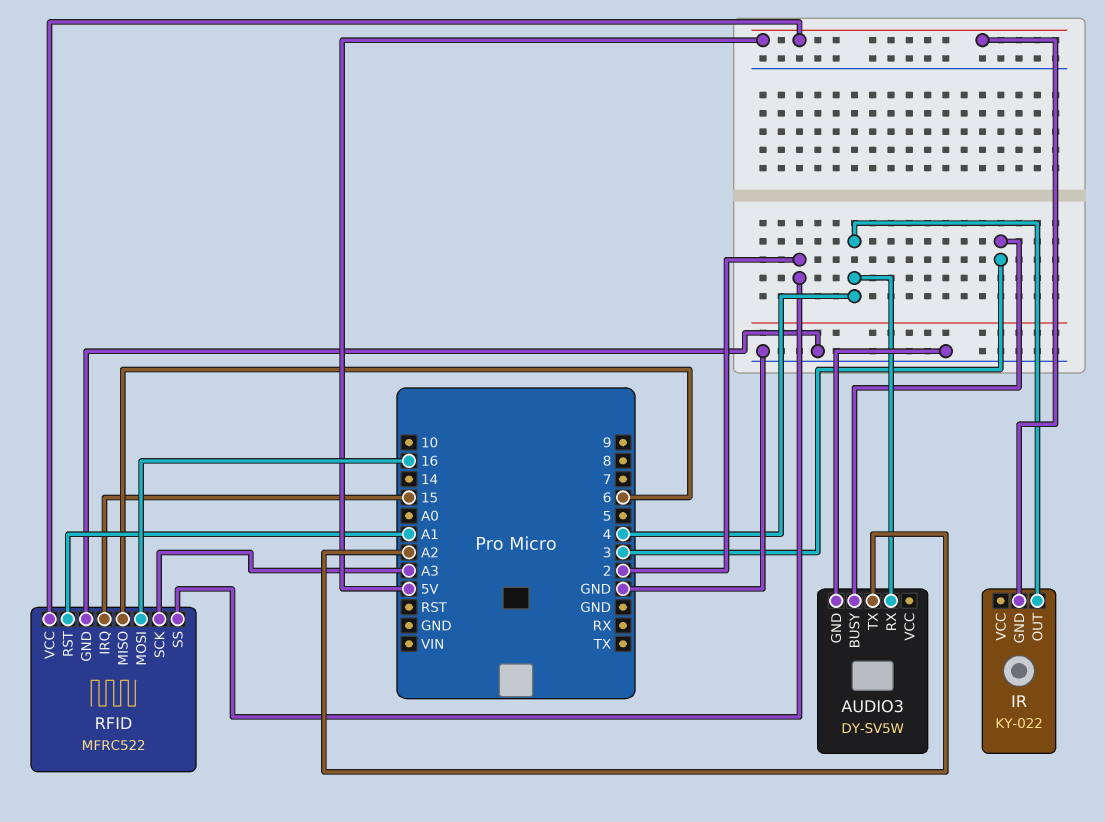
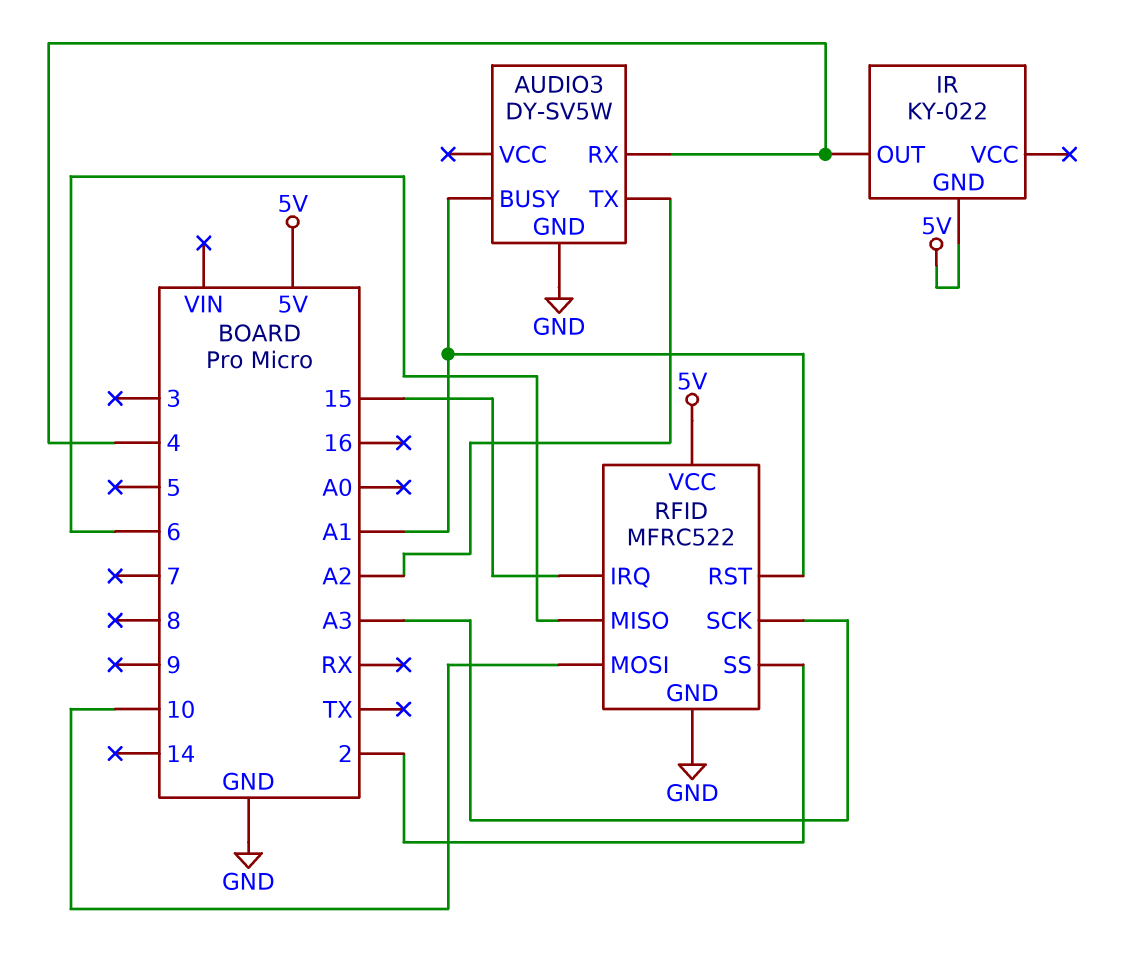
AUDIO3 pin BUSY: 3 -> A1
RFID pin MOSI: 16 -> 10

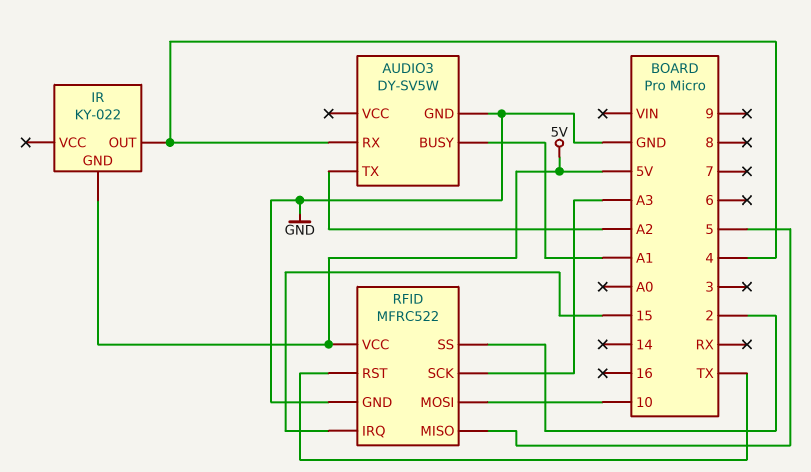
RFID pin MISO: 6 -> 5
RFID pin RST: A1 -> TX

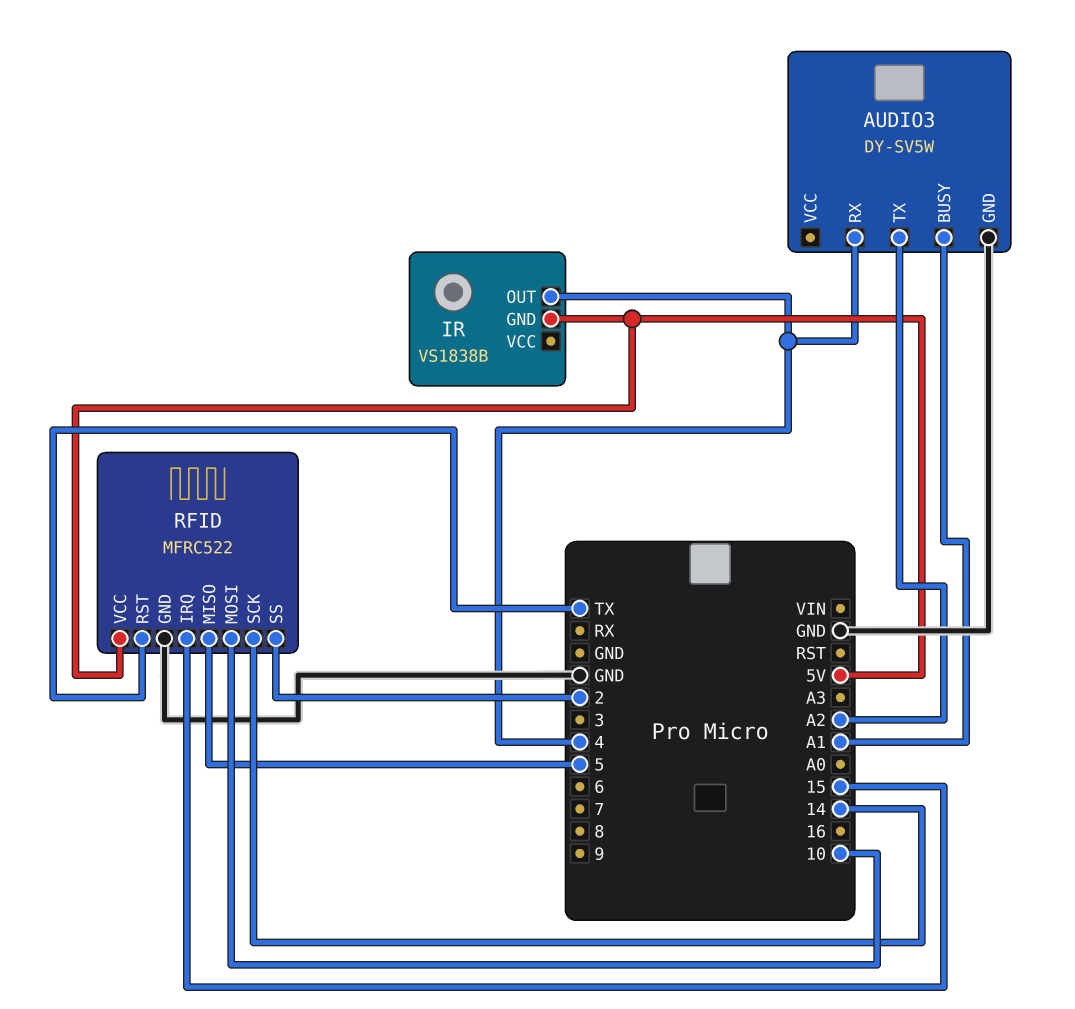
IR: KY-022 -> VS1838B
RFID pin SCK: A3 -> 14

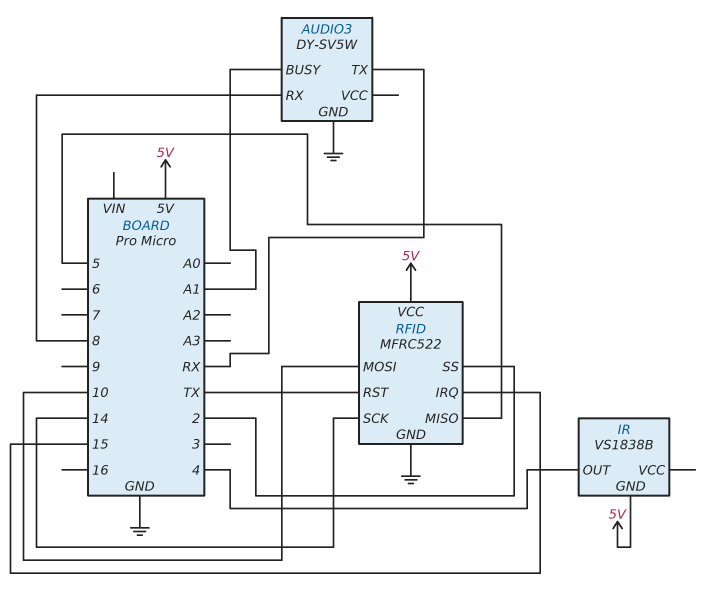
AUDIO3 pin RX: 4 -> 8
AUDIO3 pin TX: A2 -> RX

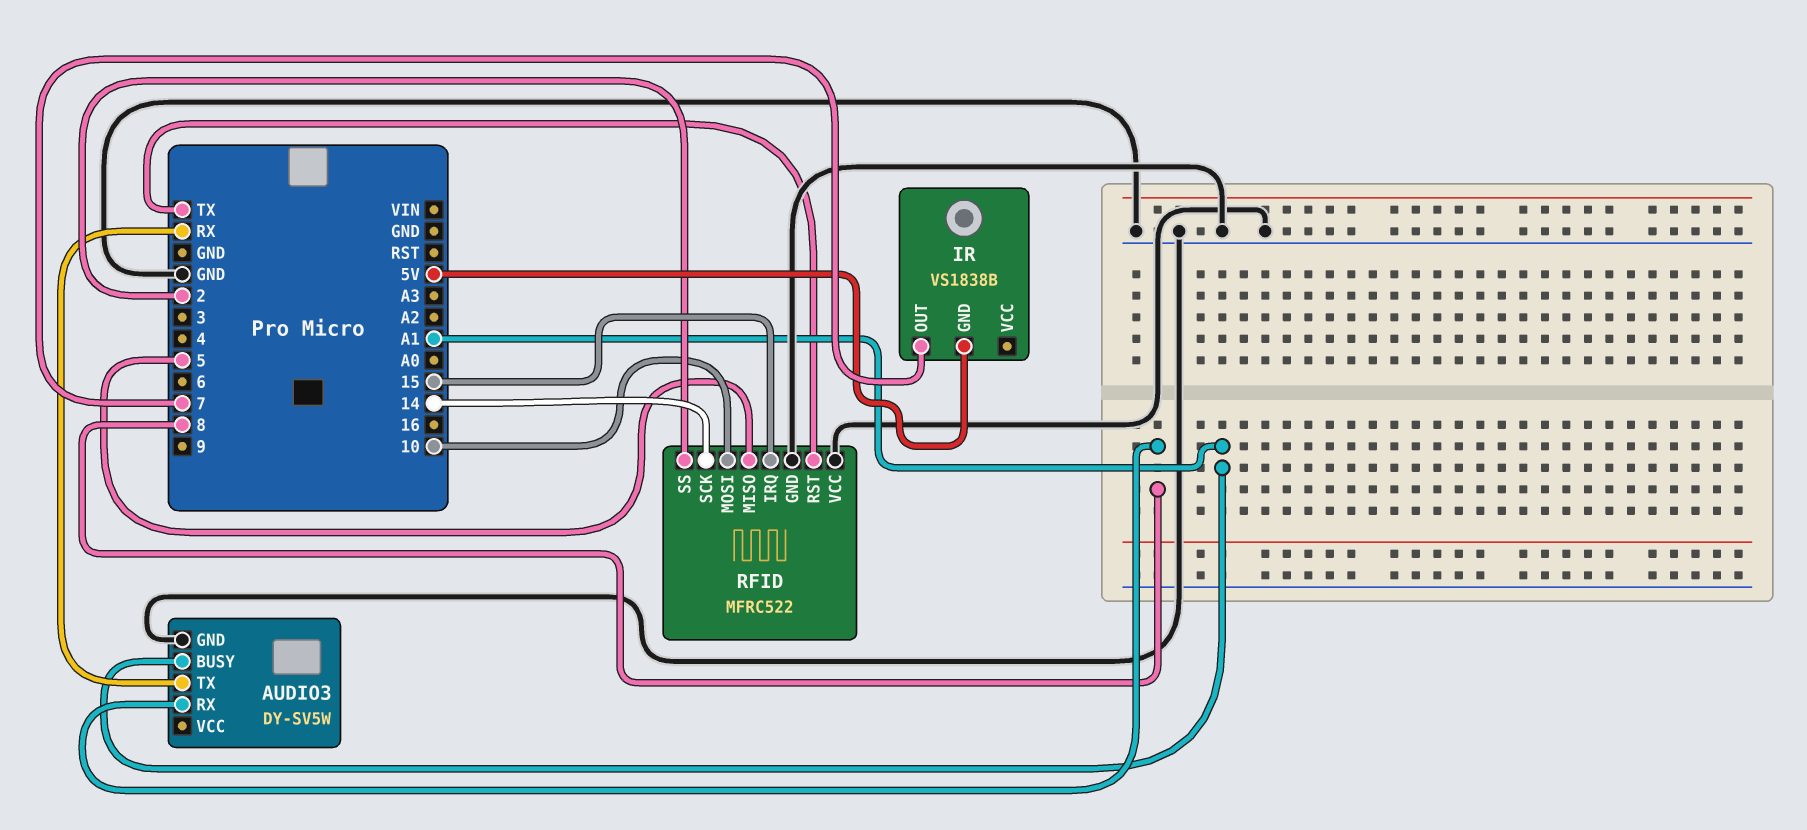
IR pin OUT: 4 -> 7
RFID pin VCC: 5V -> GND

